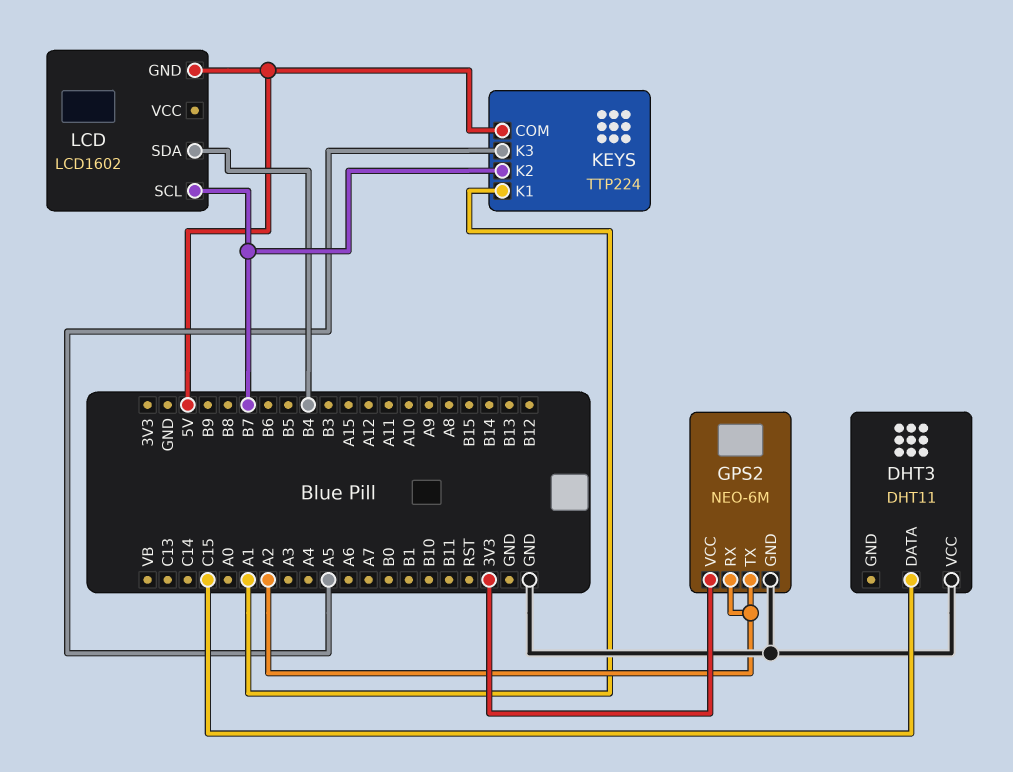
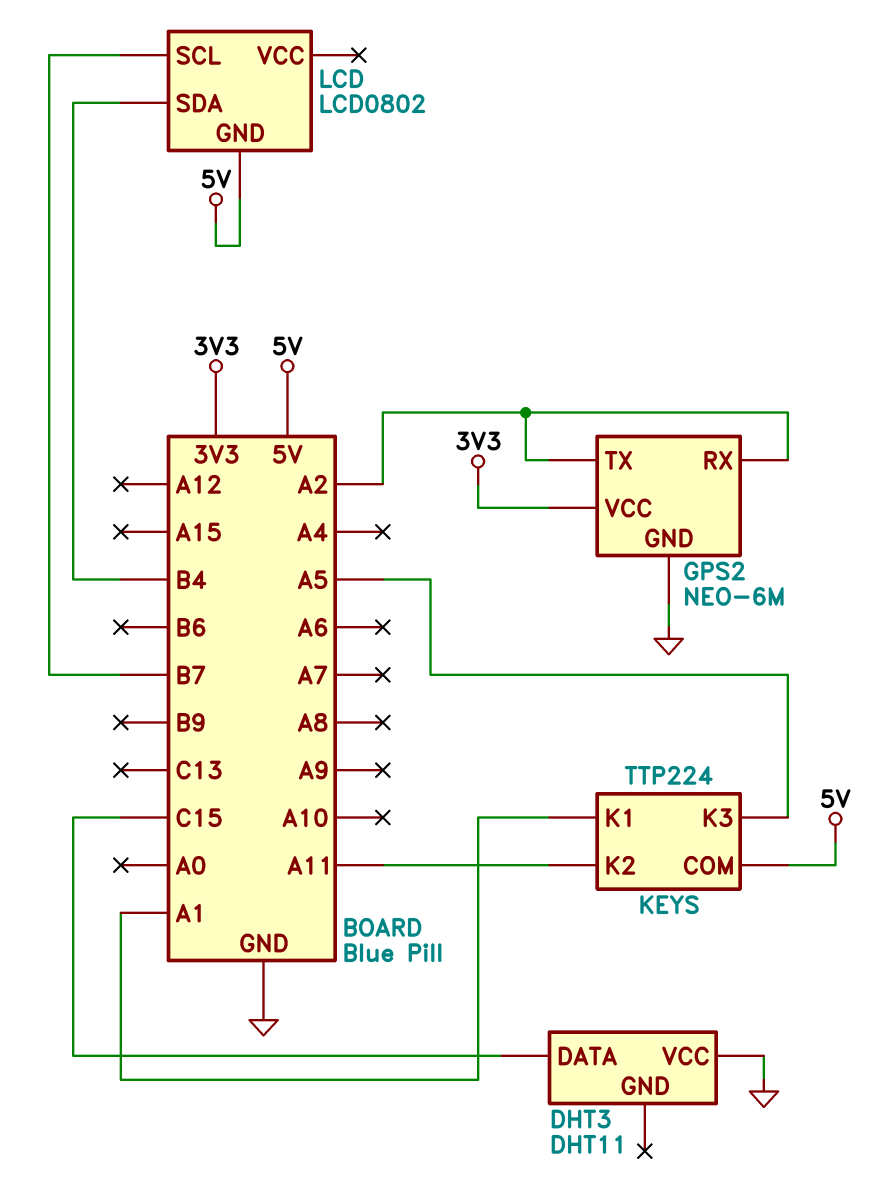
KEYS pin K2: B7 -> A11
LCD: LCD1602 -> LCD0802

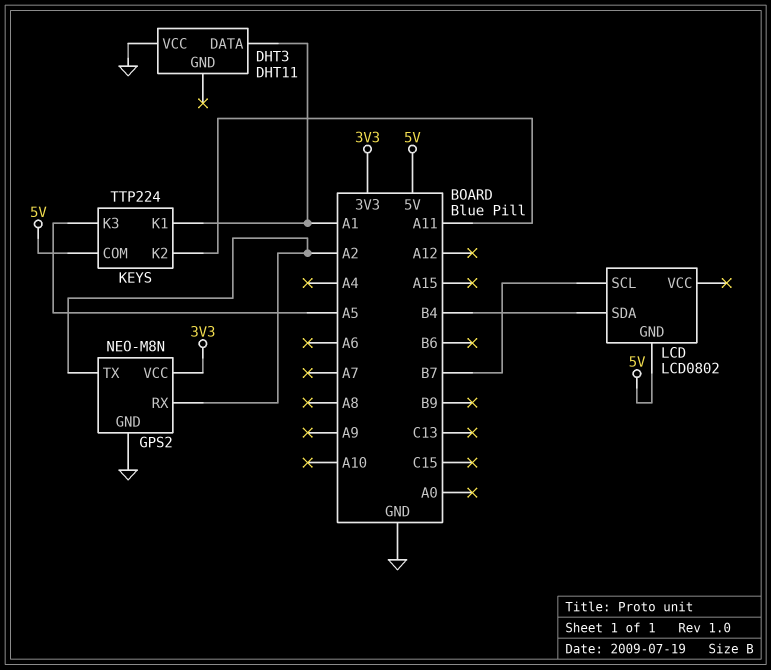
DHT3 pin DATA: C15 -> A1
GPS2: NEO-6M -> NEO-M8N

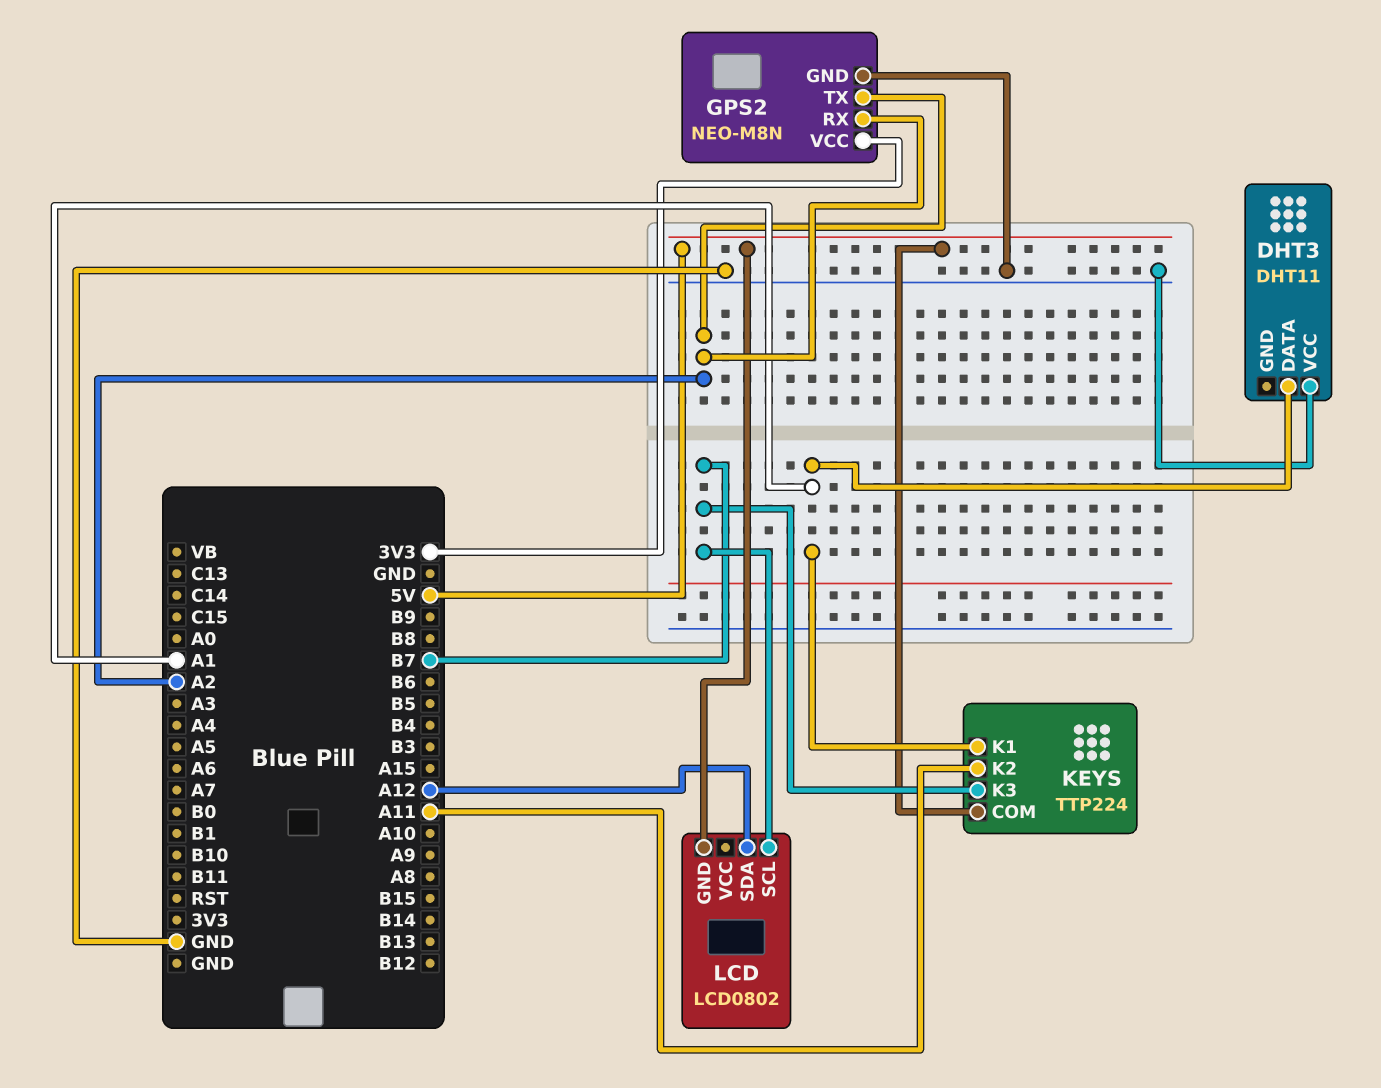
KEYS pin K3: A5 -> B7
LCD pin SDA: B4 -> A12

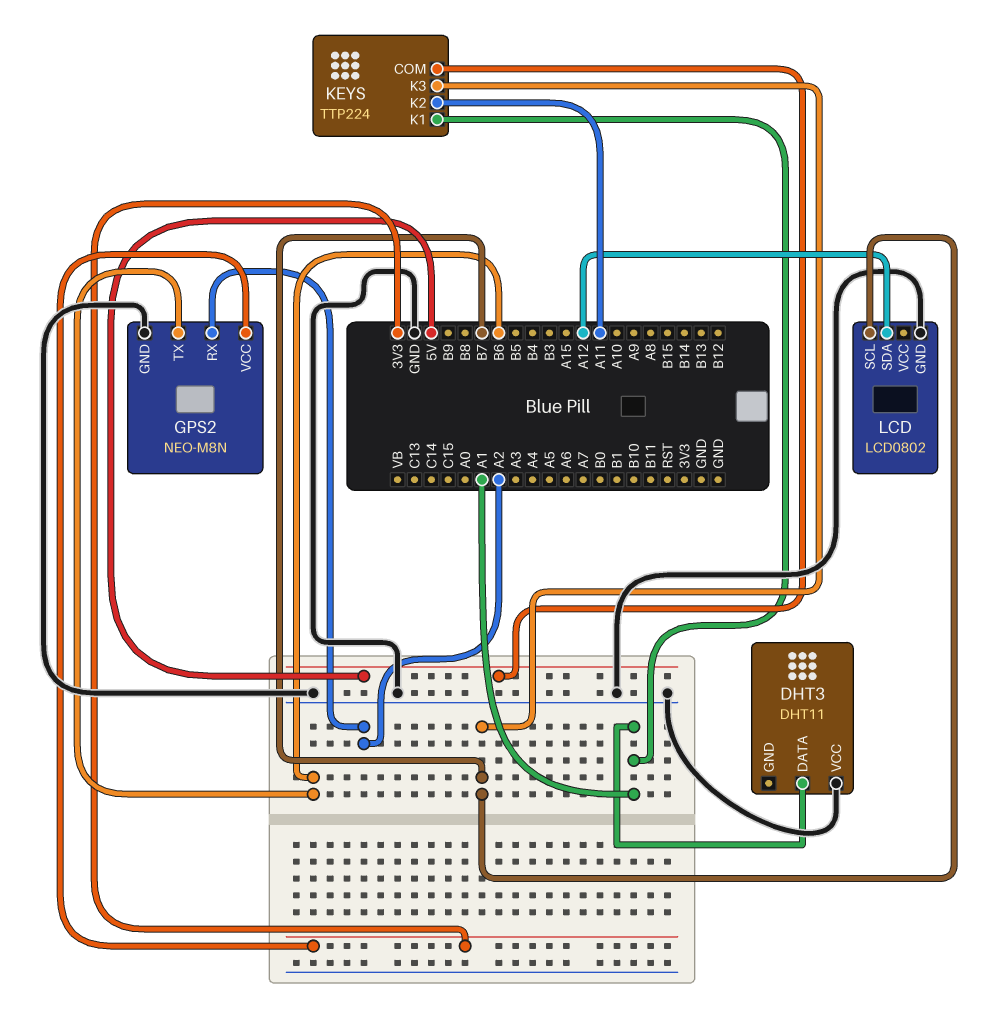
GPS2 pin TX: A2 -> B6
LCD pin GND: 5V -> GND

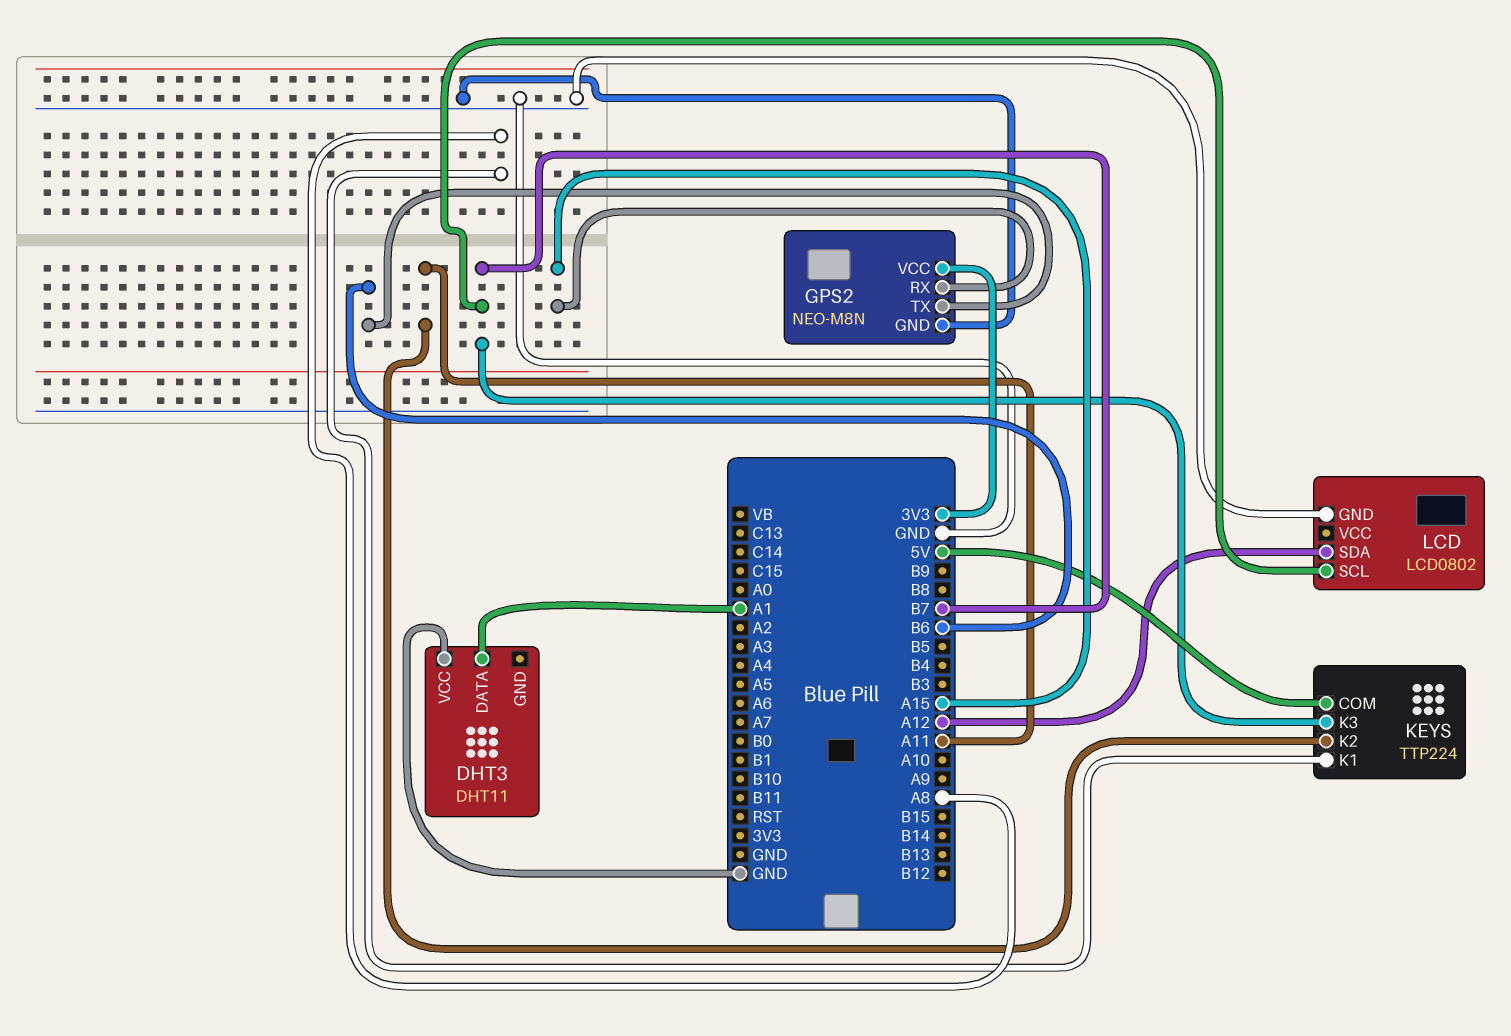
GPS2 pin RX: A2 -> A15
KEYS pin K1: A1 -> A8

